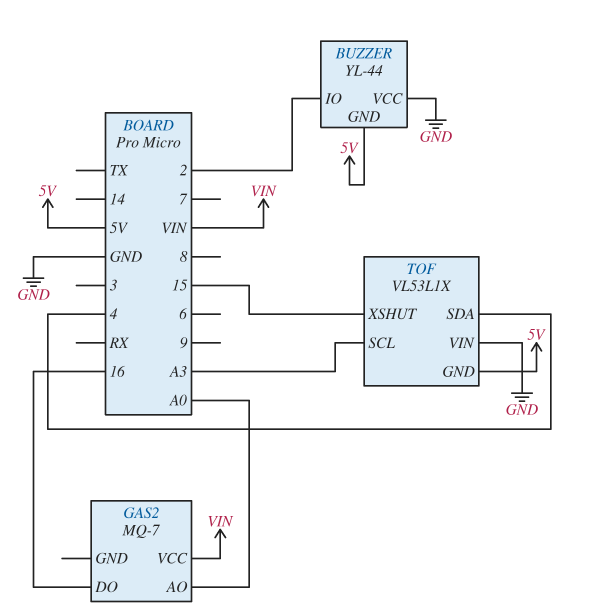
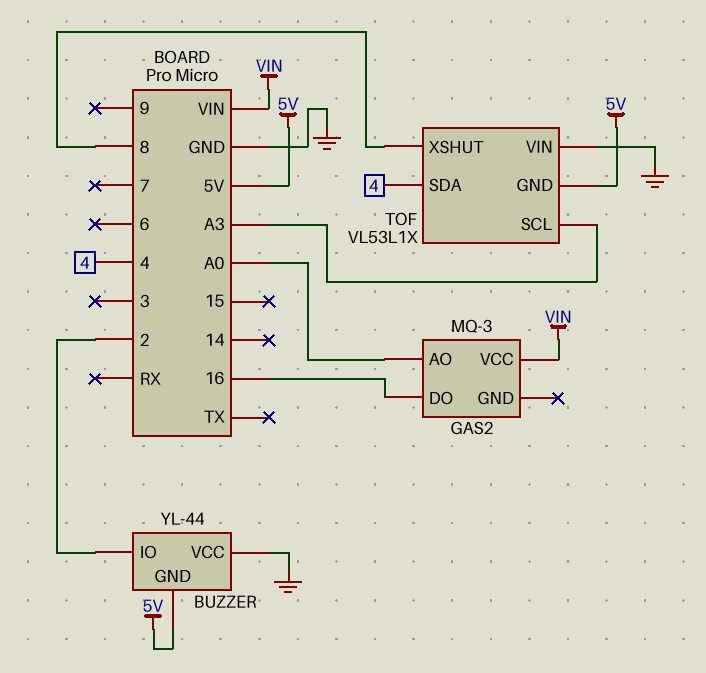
GAS2: MQ-7 -> MQ-3
TOF pin XSHUT: 15 -> 8

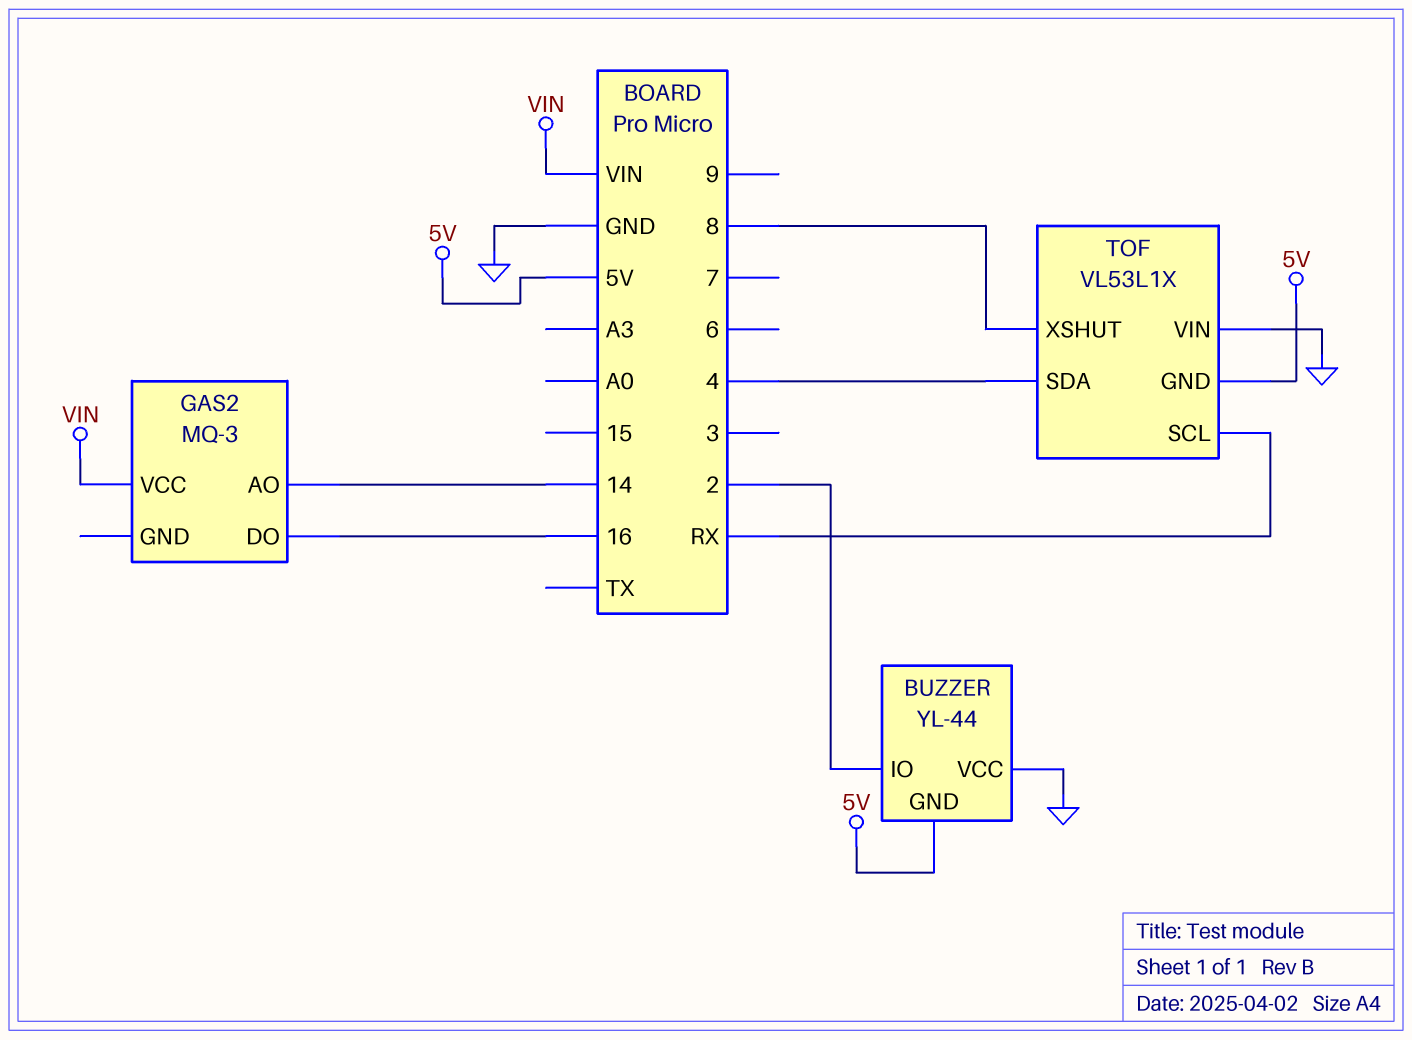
GAS2 pin AO: A0 -> 14
TOF pin SCL: A3 -> RX

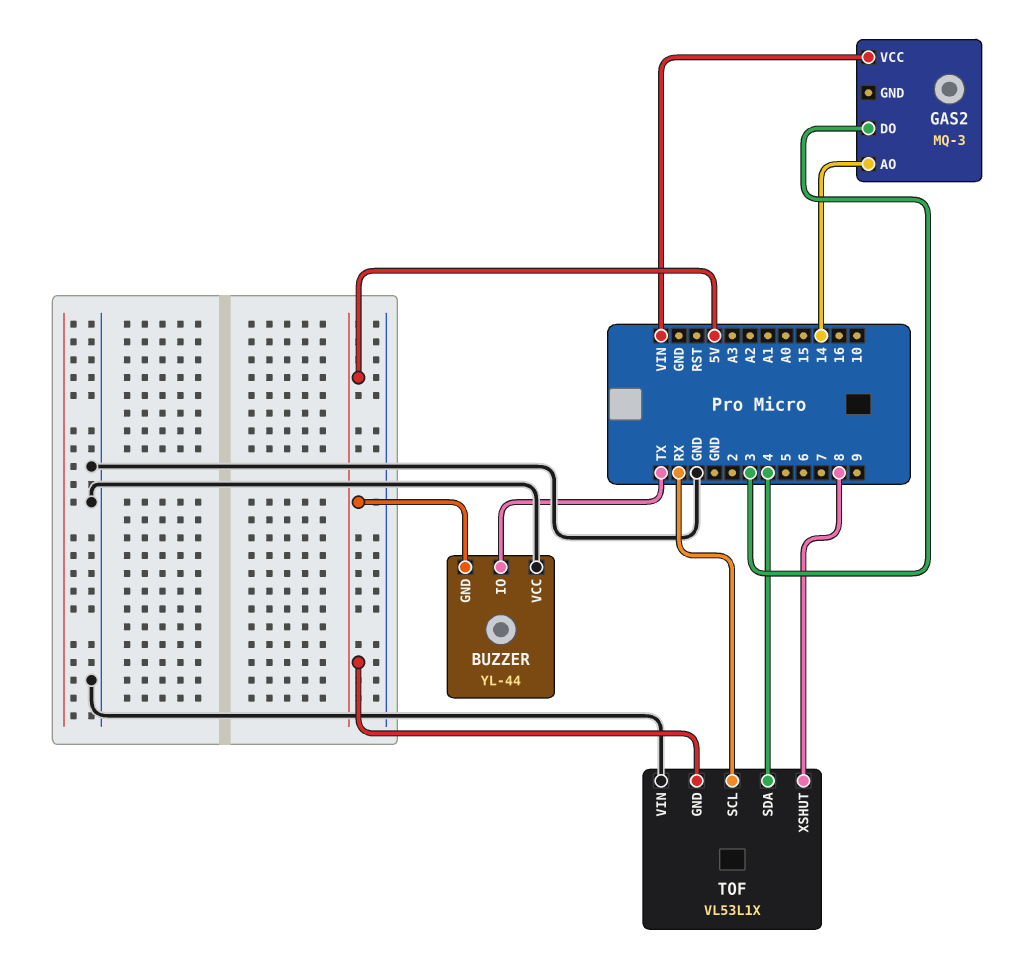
BUZZER pin IO: 2 -> TX
GAS2 pin DO: 16 -> 3

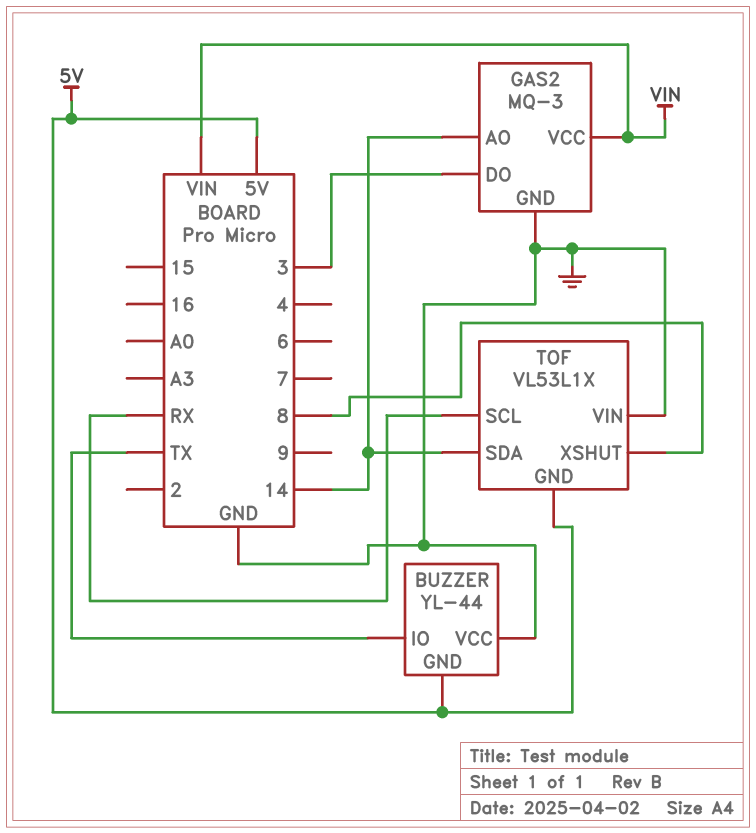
GAS2 pin GND: none -> GND
TOF pin SDA: 4 -> 14

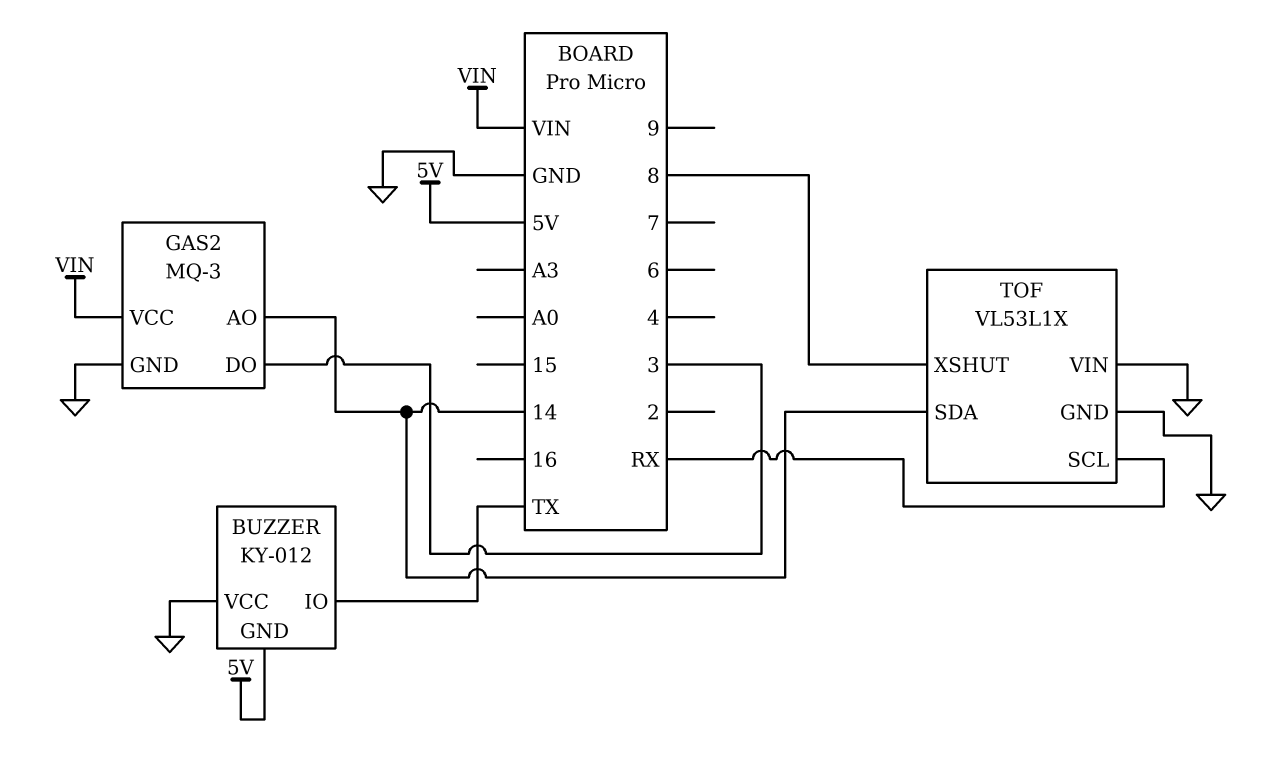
BUZZER: YL-44 -> KY-012
TOF pin GND: 5V -> GND

